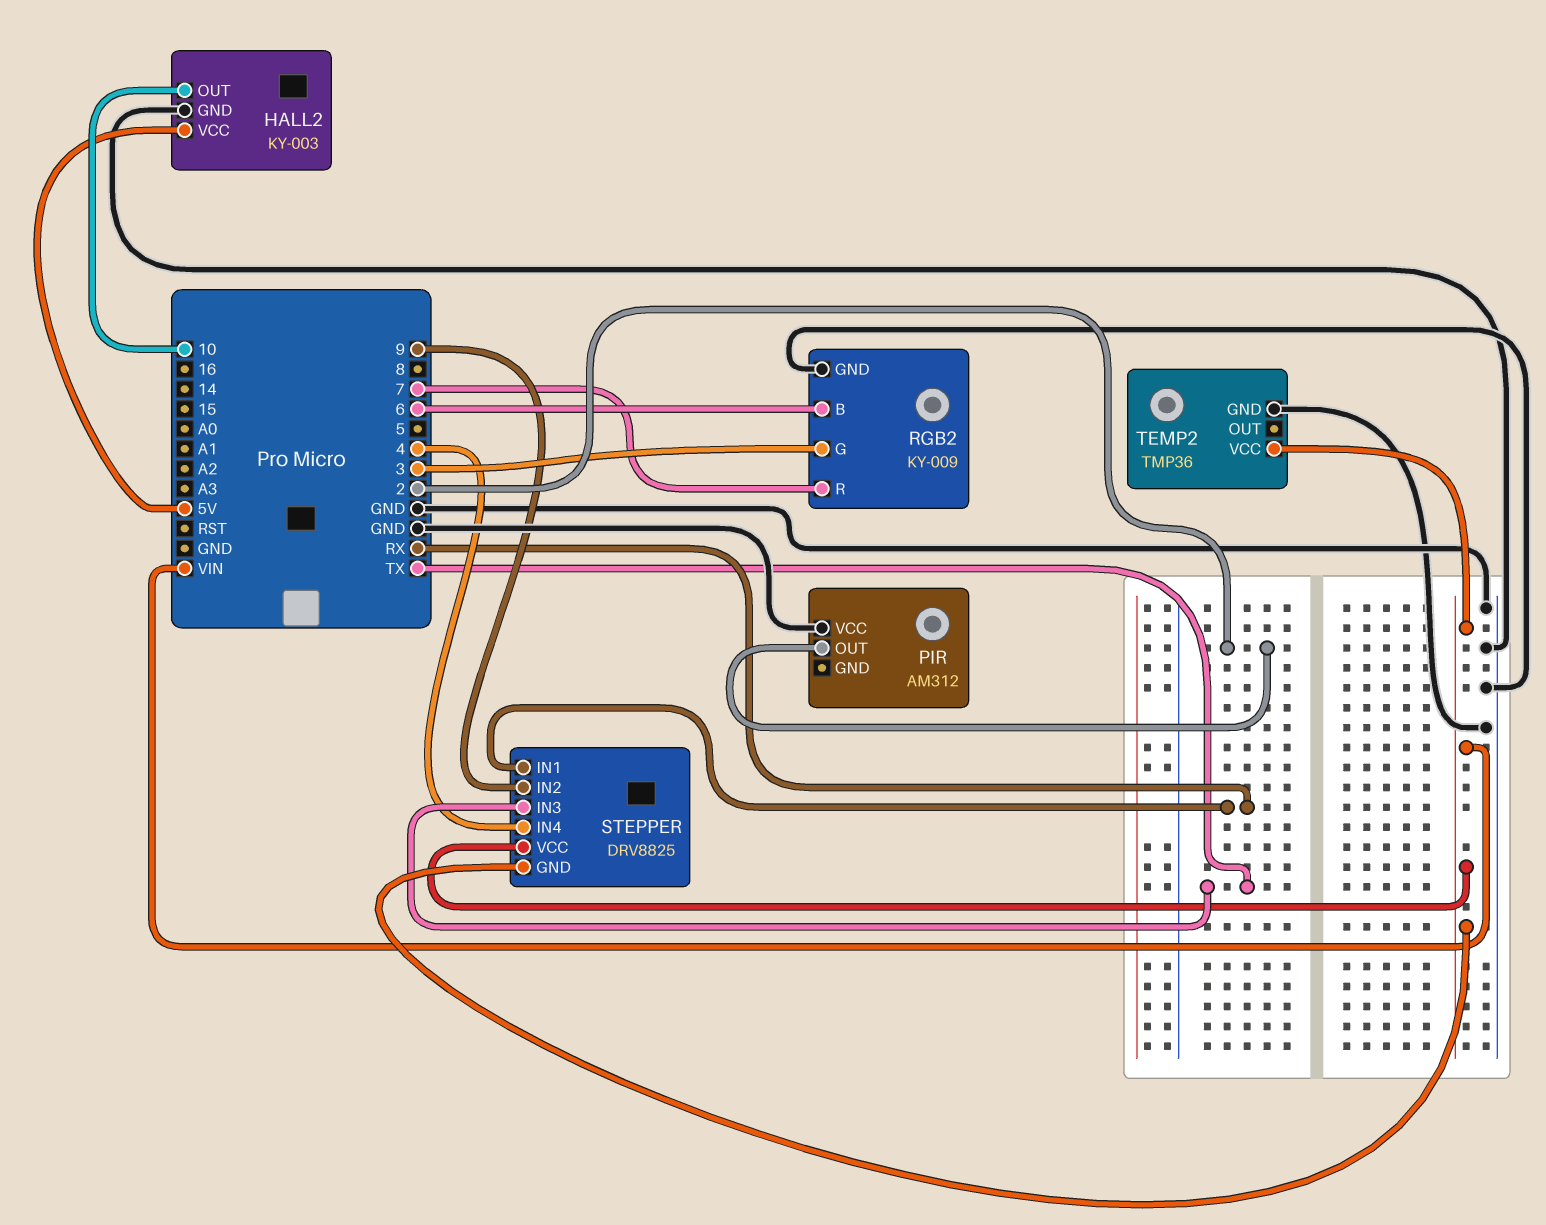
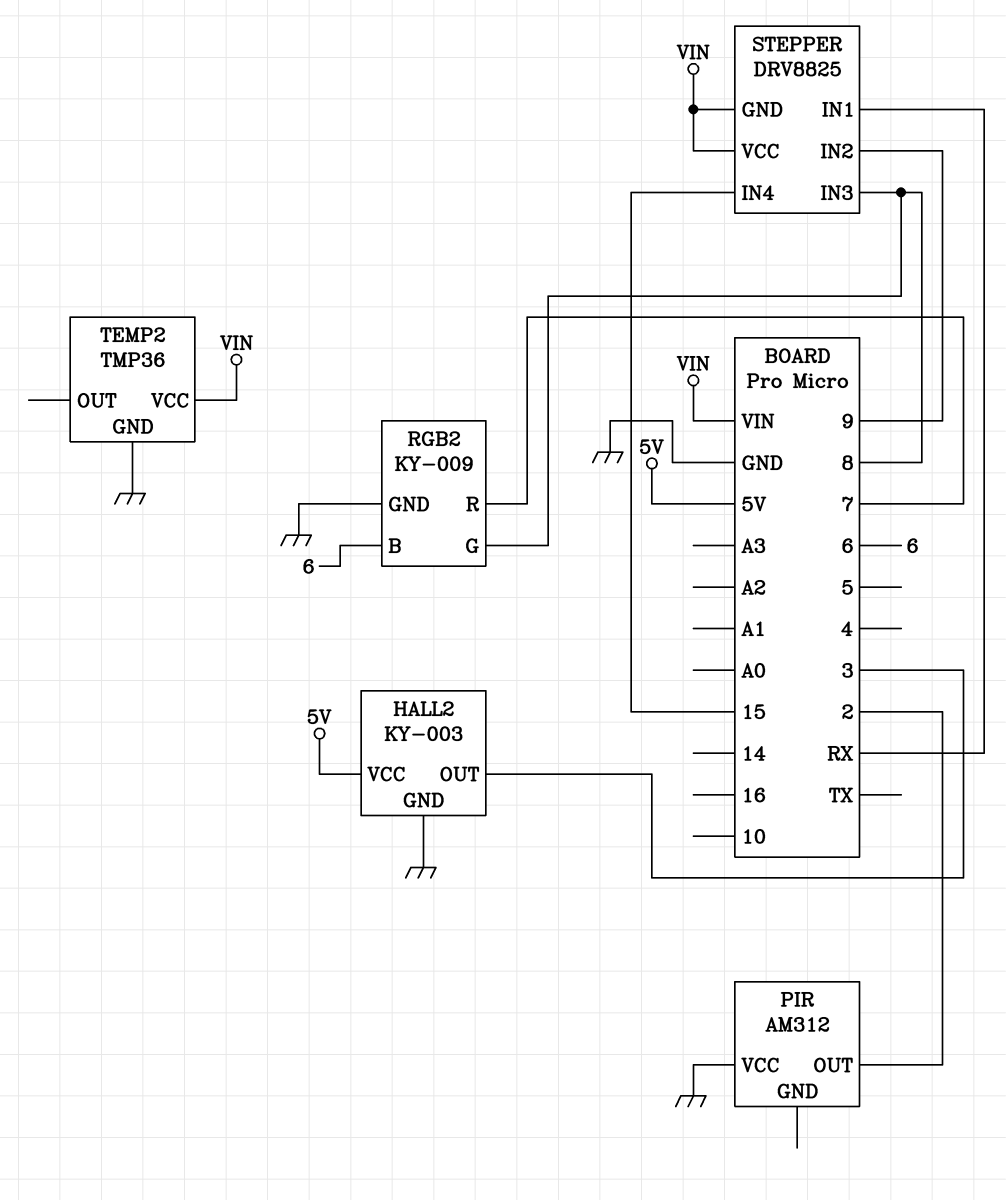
HALL2 pin OUT: 10 -> 3
RGB2 pin G: 3 -> 8
STEPPER pin IN3: TX -> 8
STEPPER pin IN4: 4 -> 15

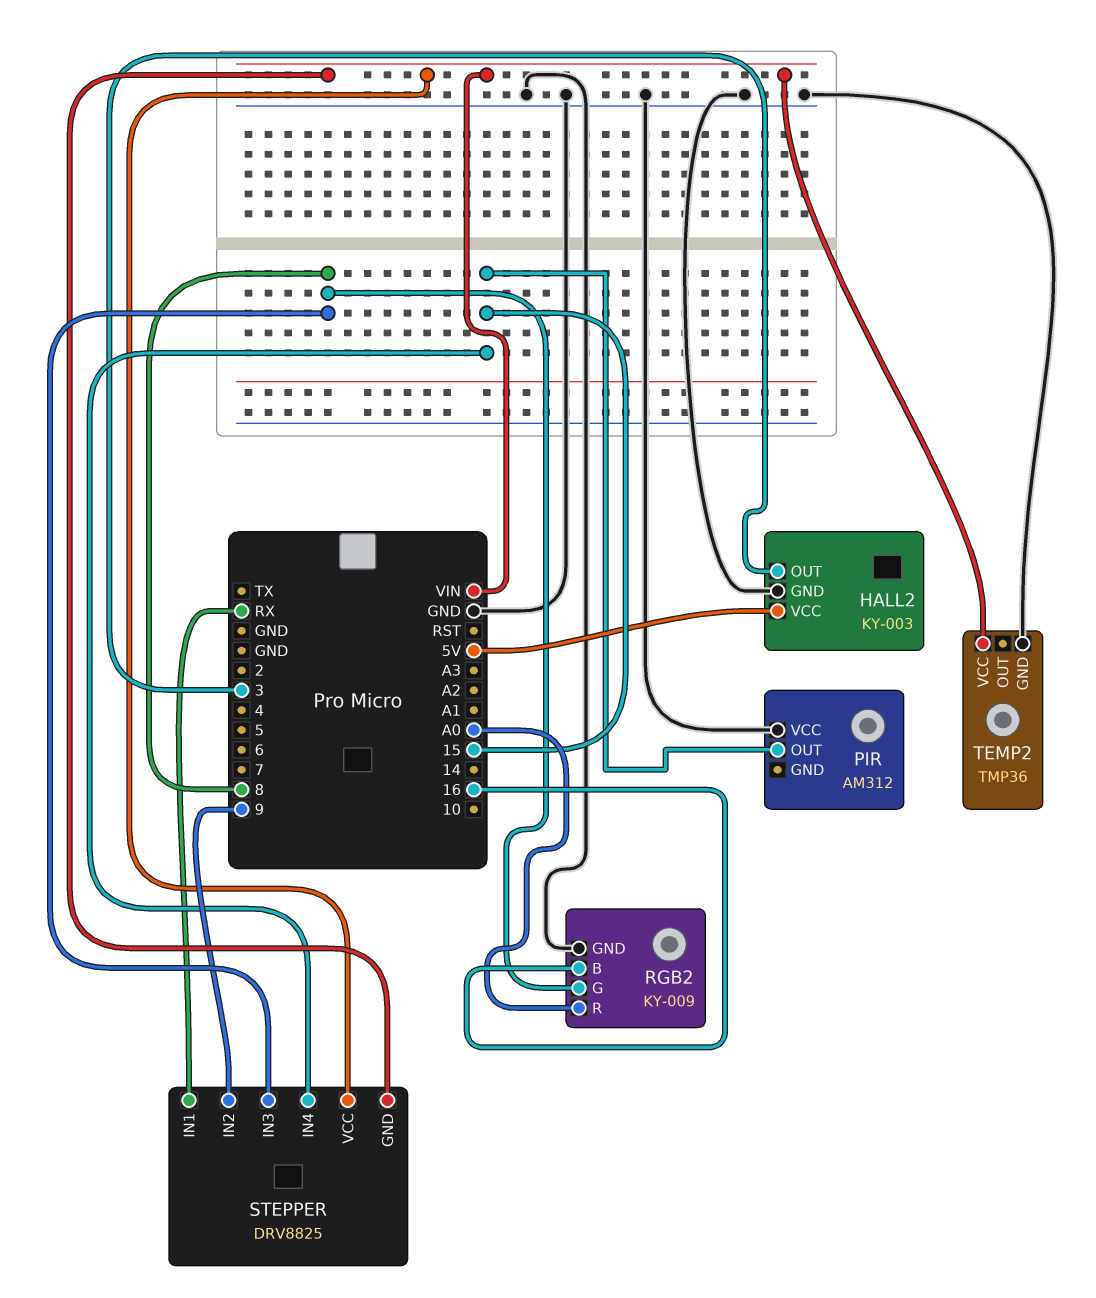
PIR pin OUT: 2 -> 15
RGB2 pin B: 6 -> 16
RGB2 pin R: 7 -> A0

